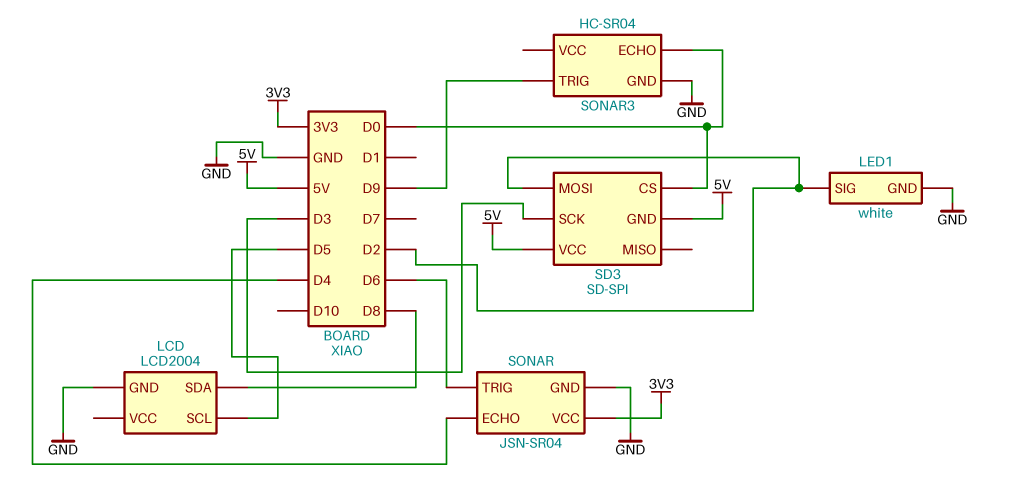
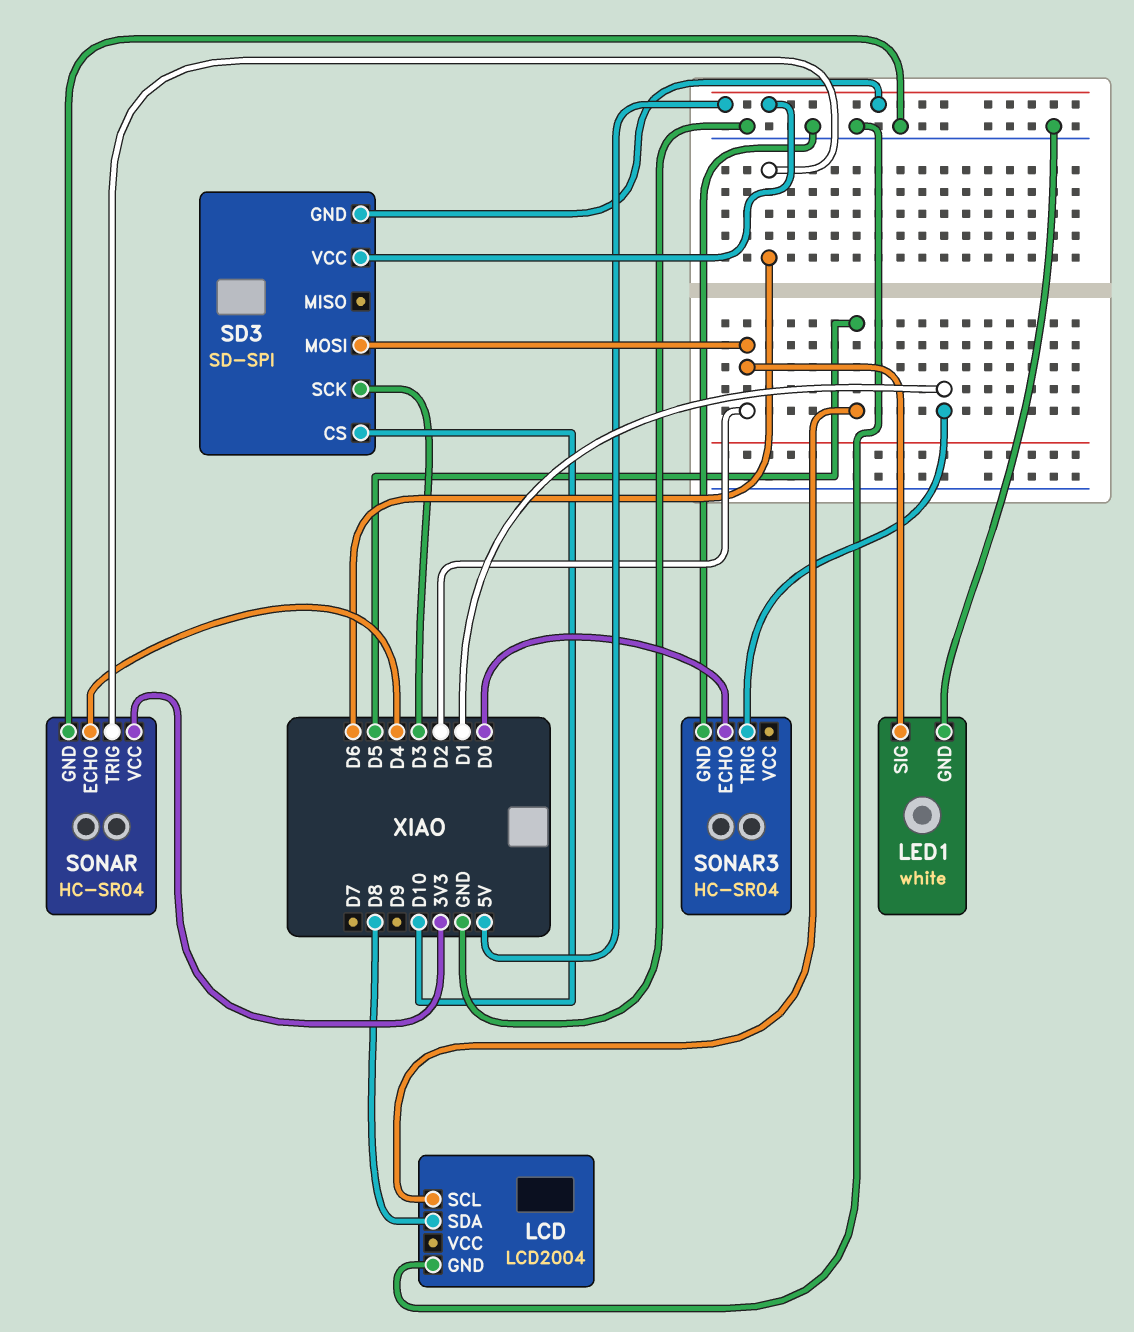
SD3 pin CS: D0 -> D10
SONAR: JSN-SR04 -> HC-SR04
SONAR3 pin TRIG: D9 -> D1

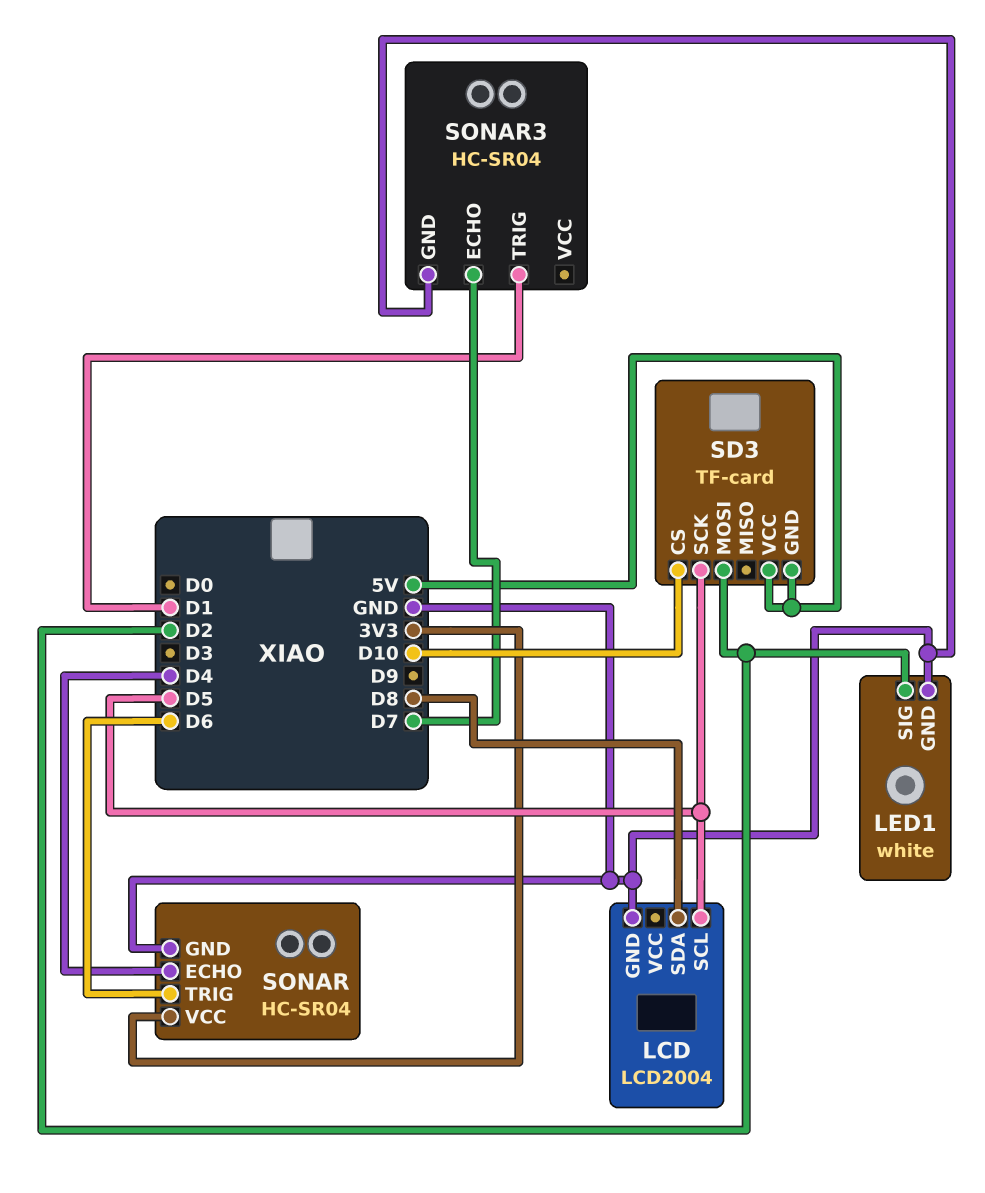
SD3: SD-SPI -> TF-card
SD3 pin SCK: D3 -> D5
SONAR3 pin ECHO: D0 -> D7

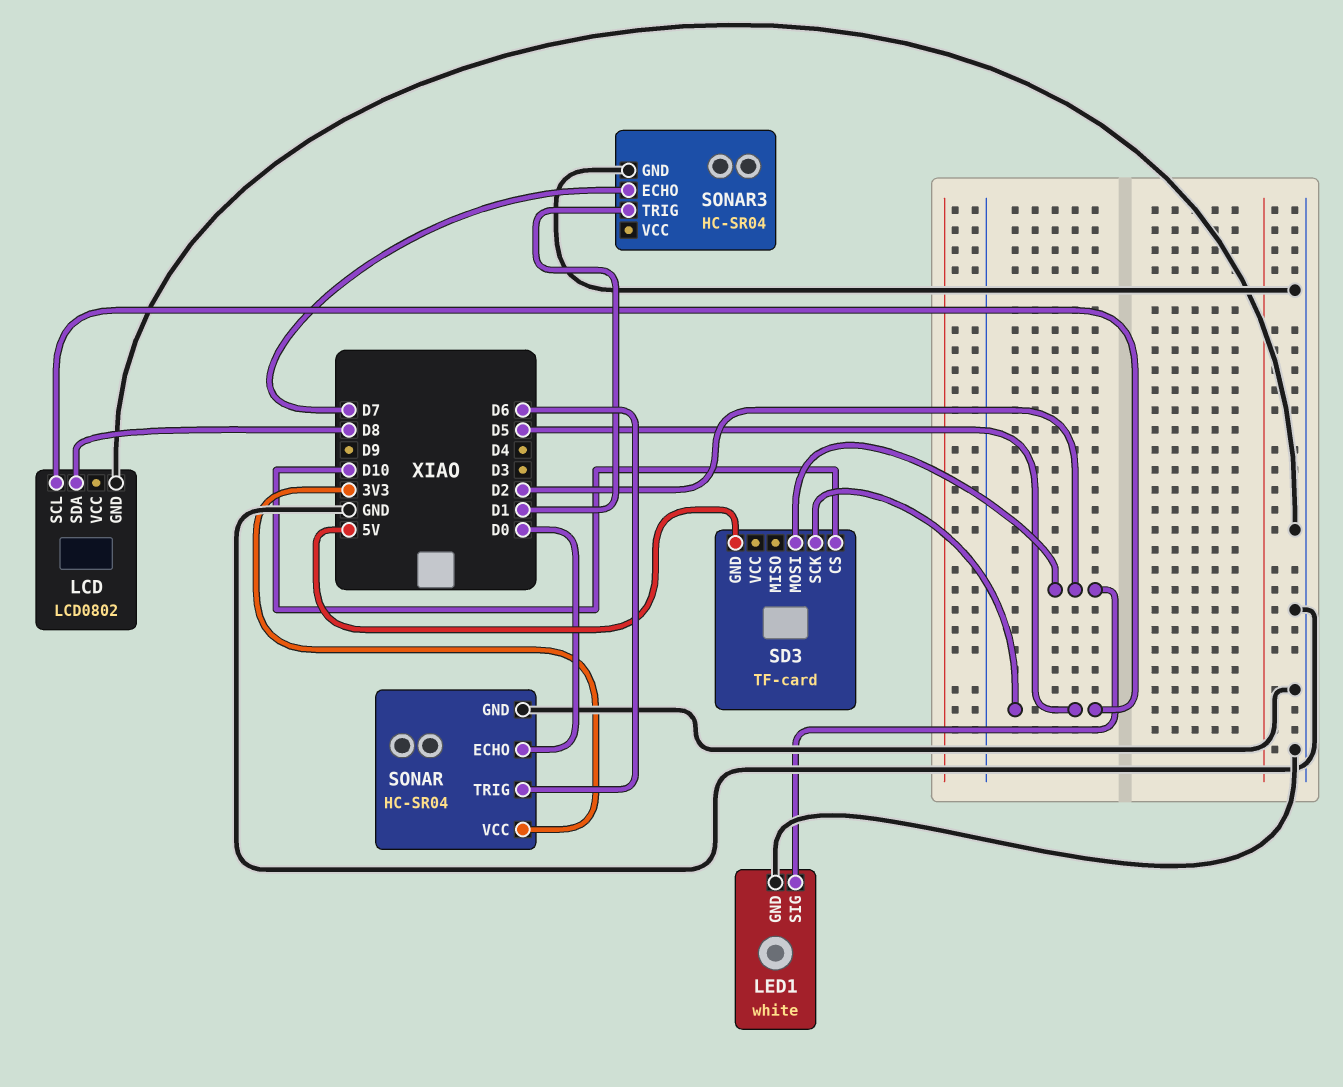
LCD: LCD2004 -> LCD0802
SD3 pin VCC: 5V -> none
SONAR pin ECHO: D4 -> D0

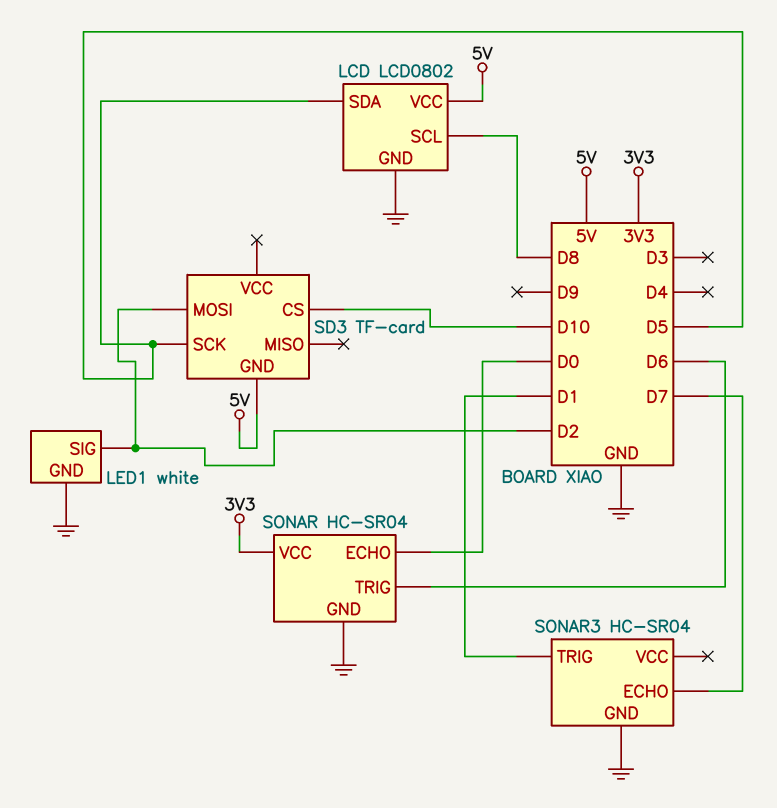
LCD pin SCL: D5 -> D8
LCD pin SDA: D8 -> D5
LCD pin VCC: none -> 5V

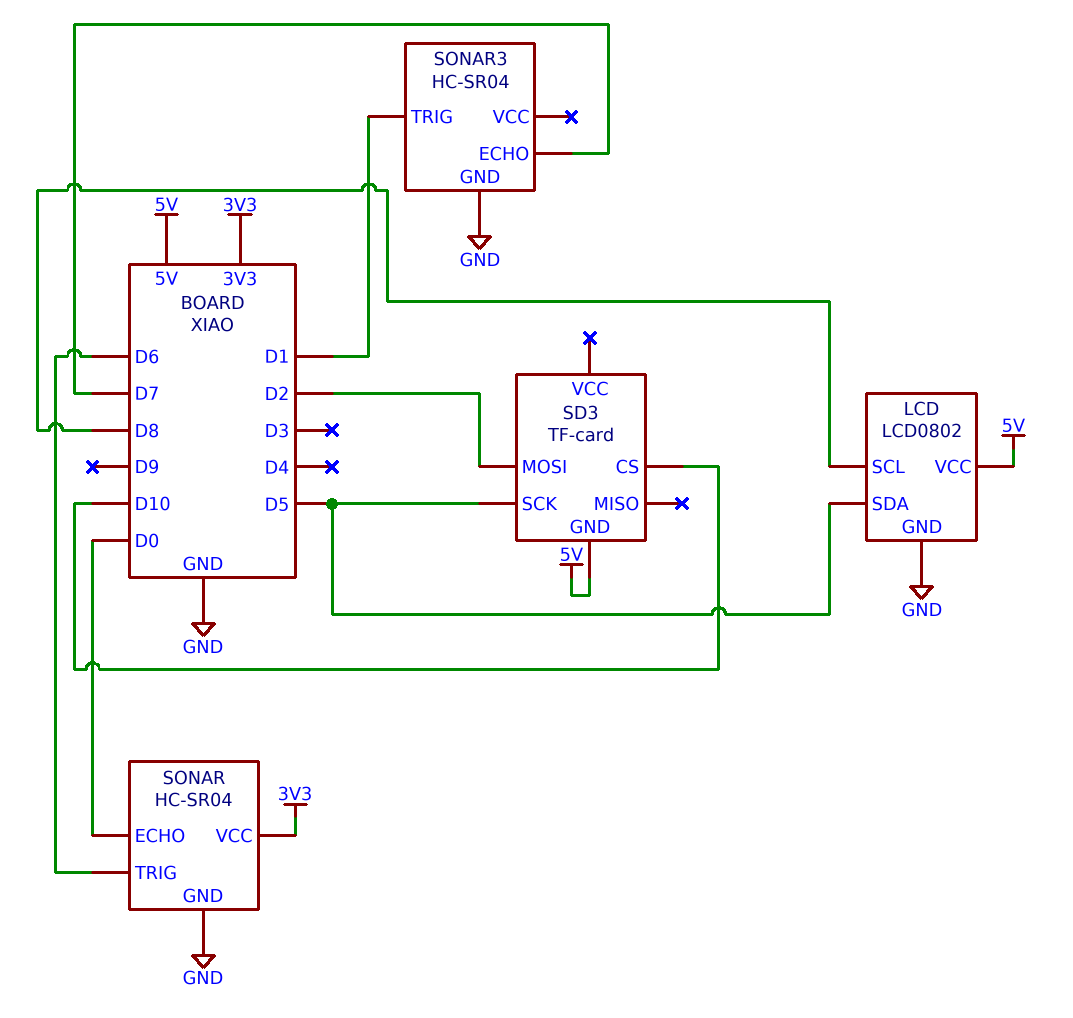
LED1: white -> none
LED1 pin GND: GND -> none
LED1 pin SIG: D2 -> none

